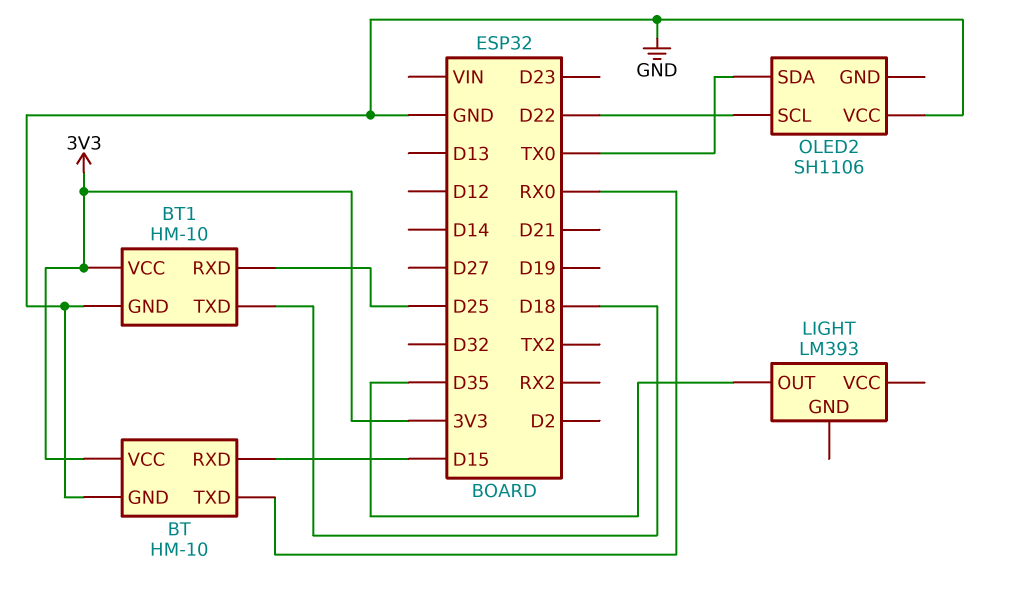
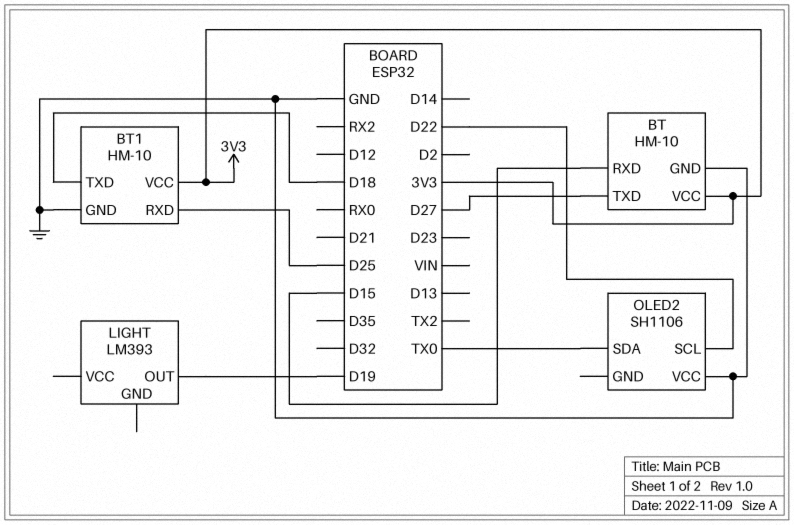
BT pin TXD: RX0 -> D27
LIGHT pin OUT: D35 -> D19

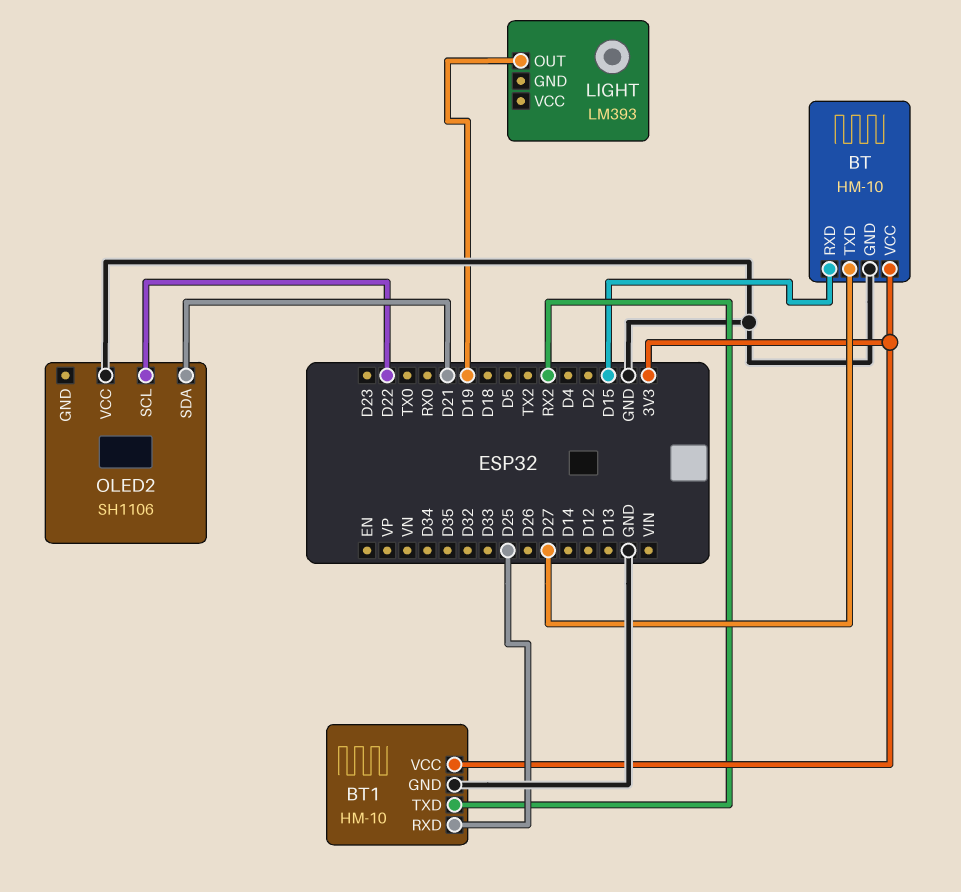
BT1 pin TXD: D18 -> RX2
OLED2 pin SDA: TX0 -> D21

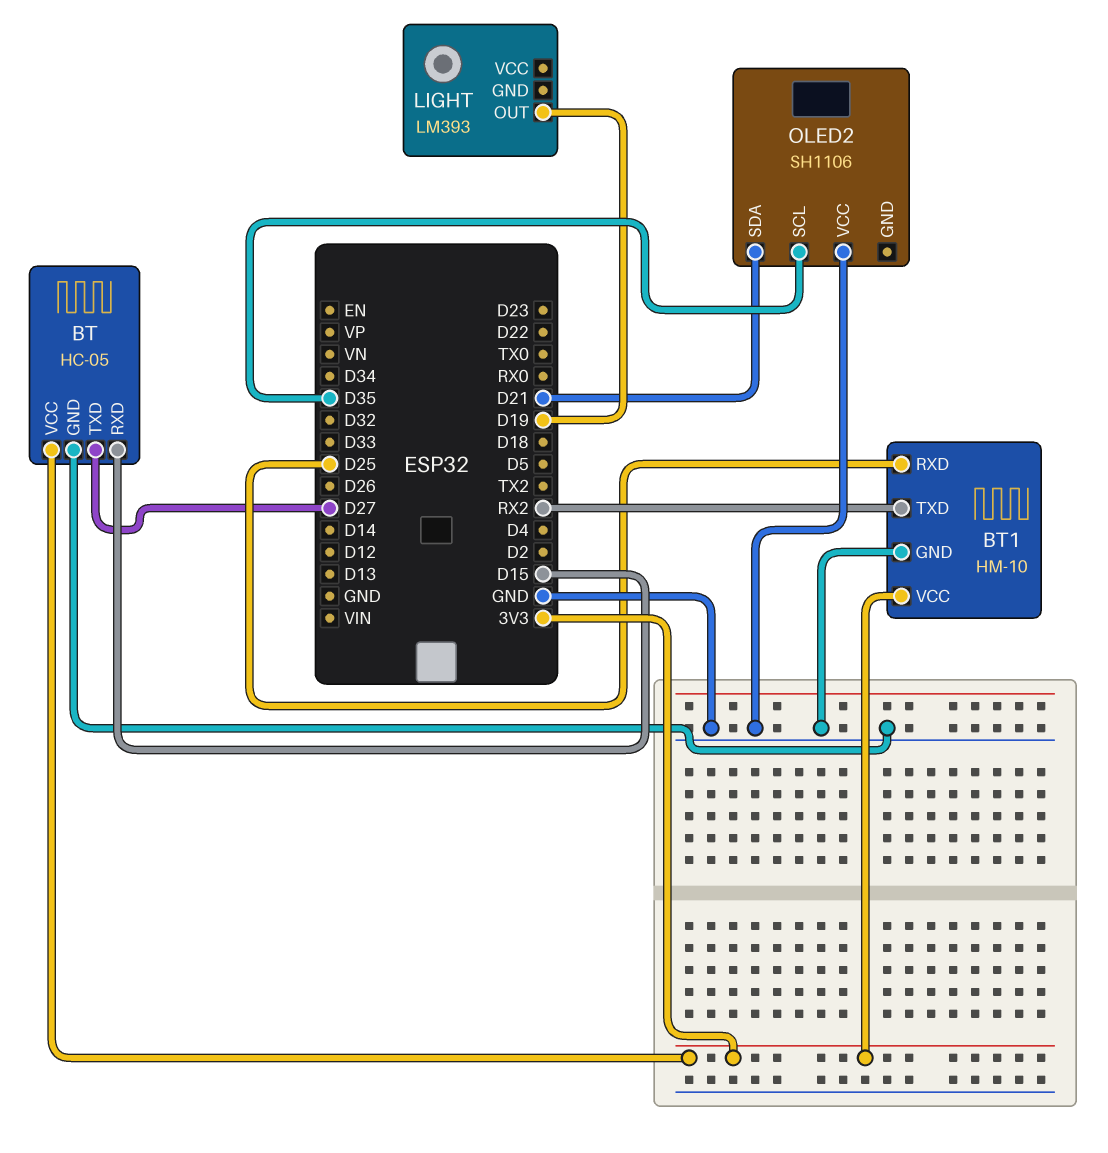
BT: HM-10 -> HC-05
OLED2 pin SCL: D22 -> D35

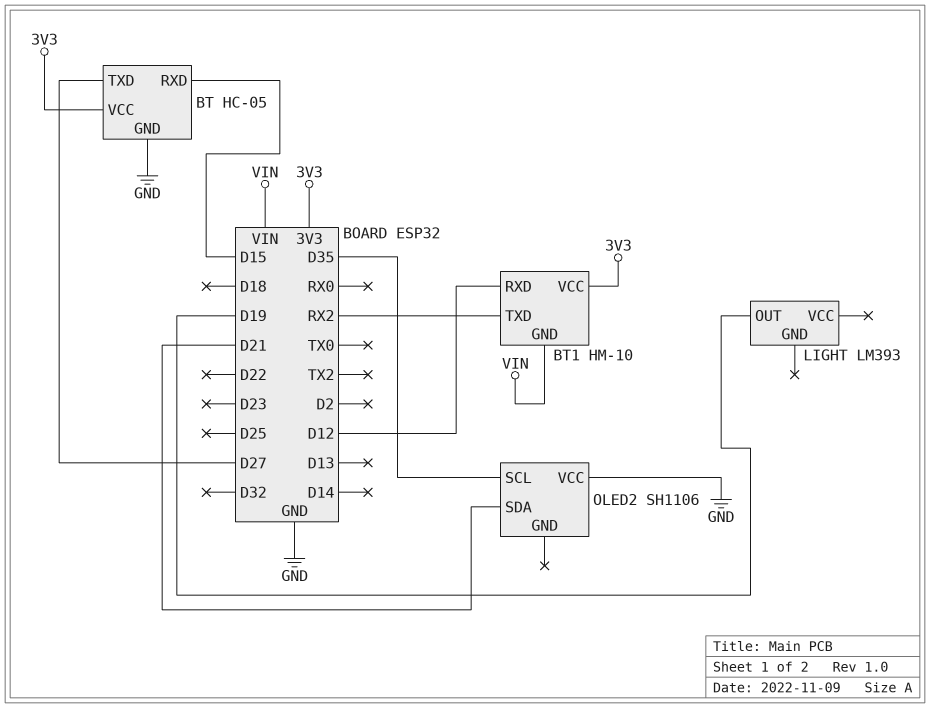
BT1 pin GND: GND -> VIN
BT1 pin RXD: D25 -> D12

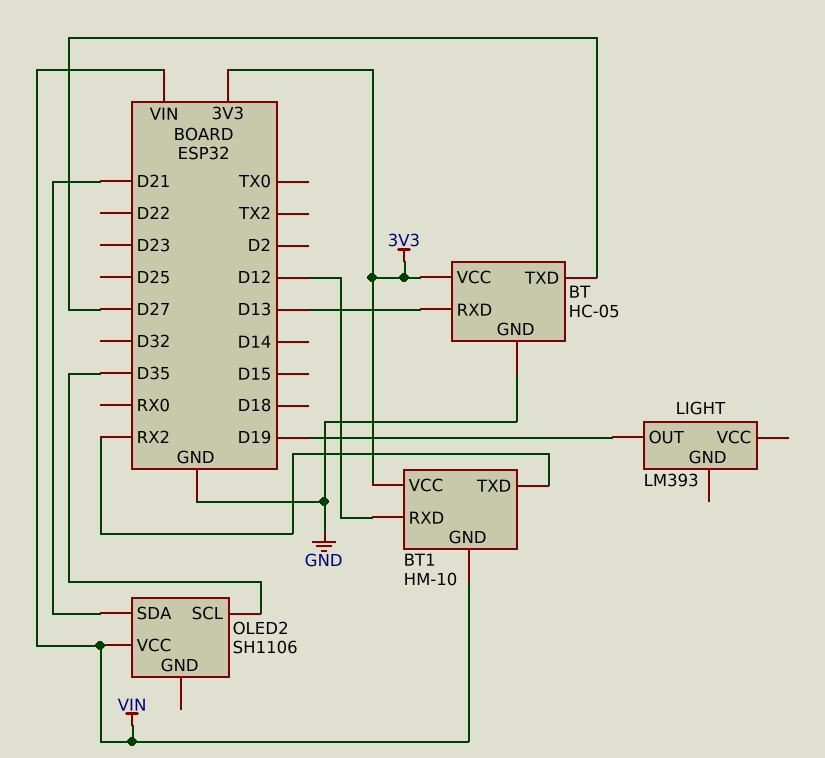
BT pin RXD: D15 -> D13
OLED2 pin VCC: GND -> VIN

